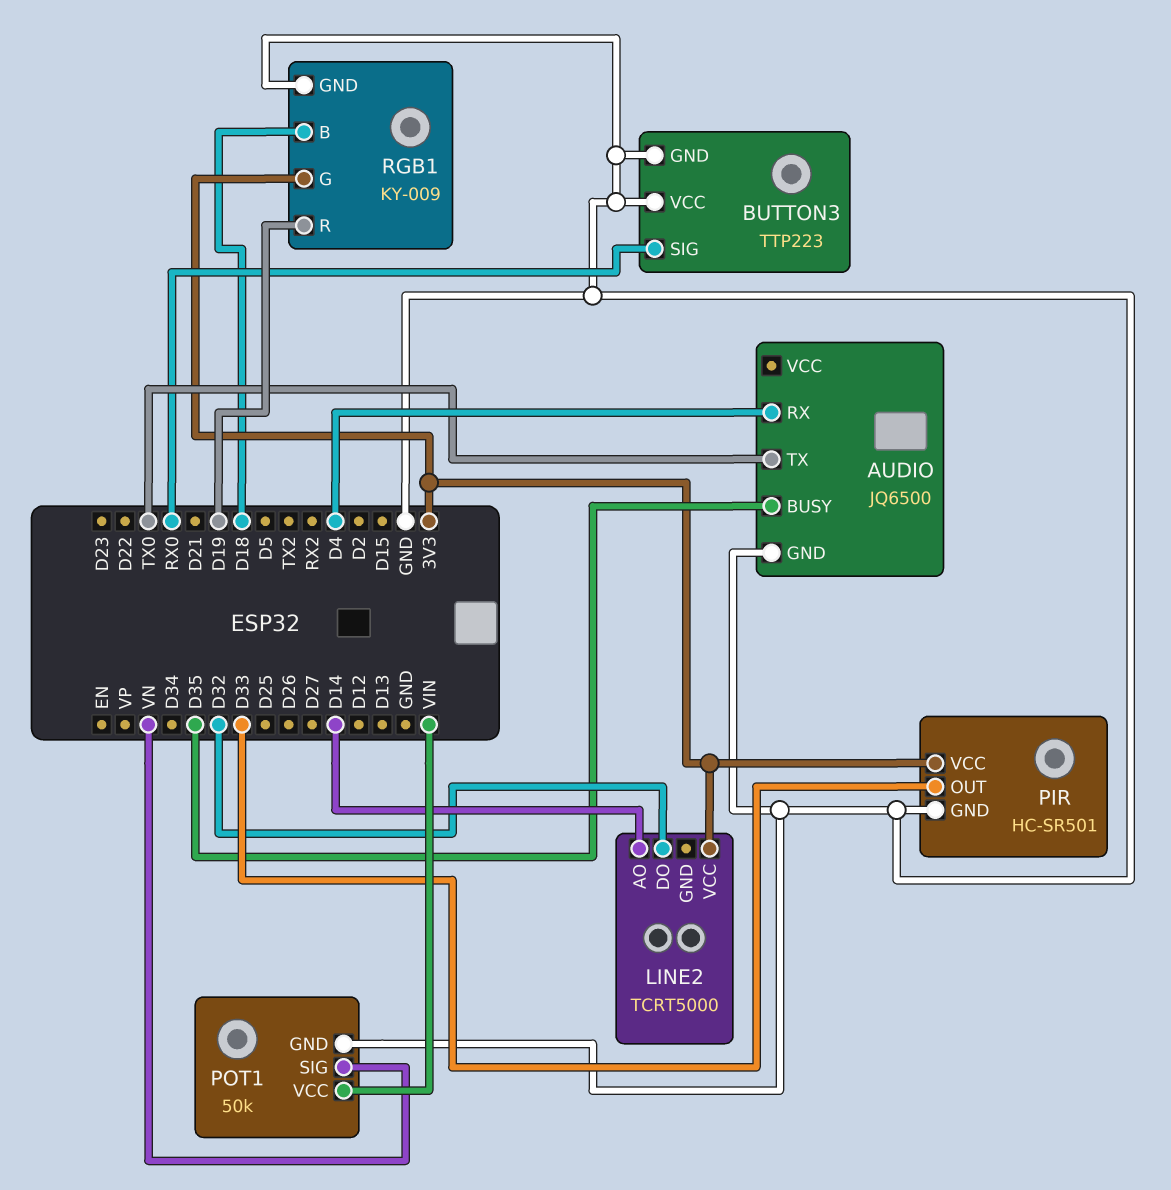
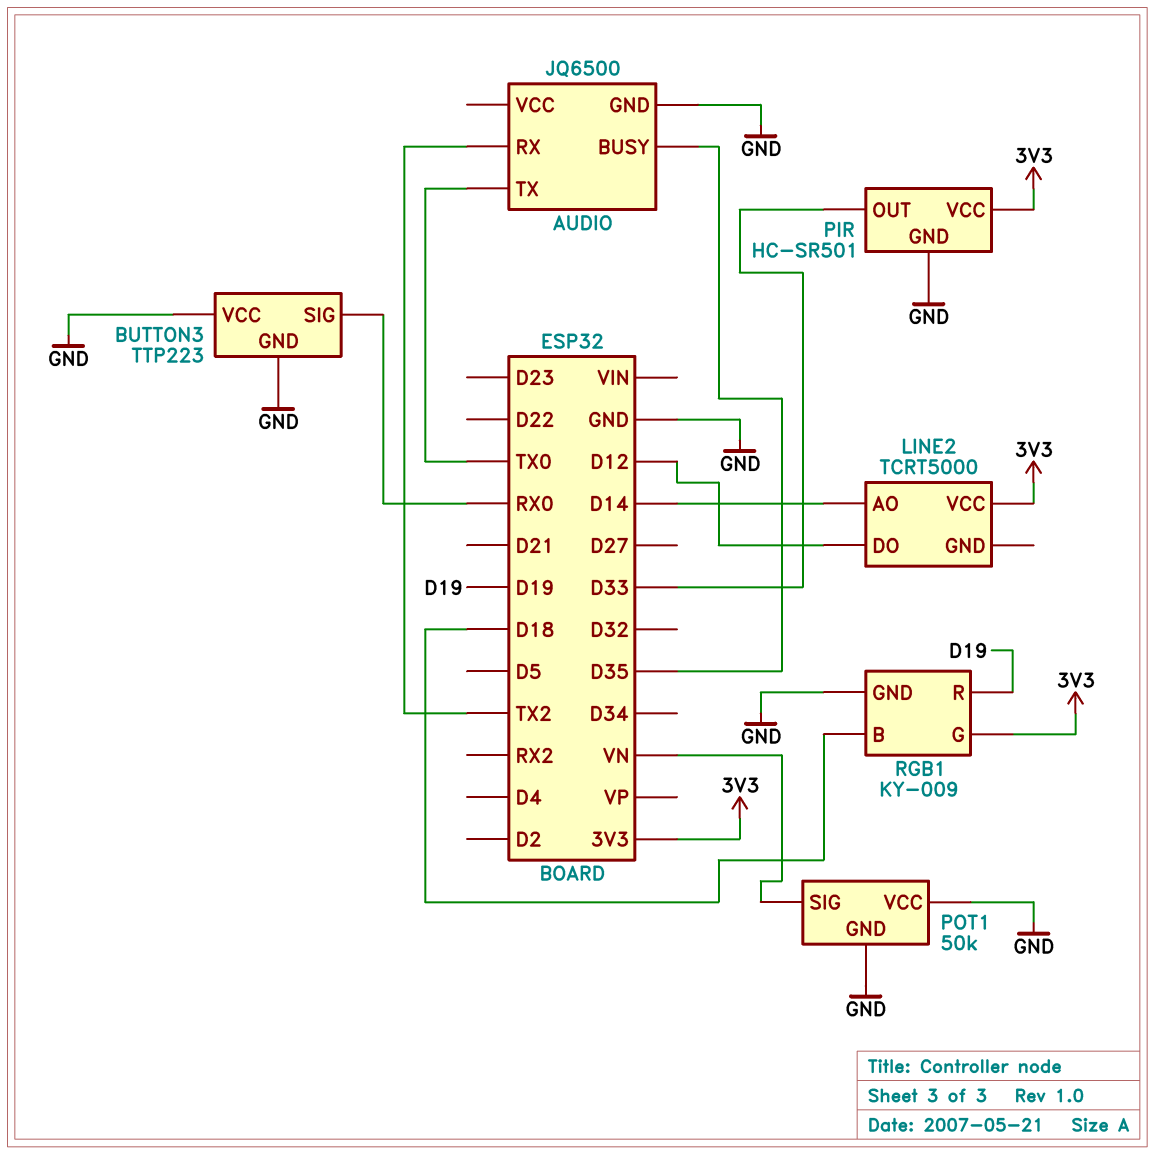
AUDIO pin RX: D4 -> TX2
LINE2 pin DO: D32 -> D12
POT1 pin VCC: VIN -> GND

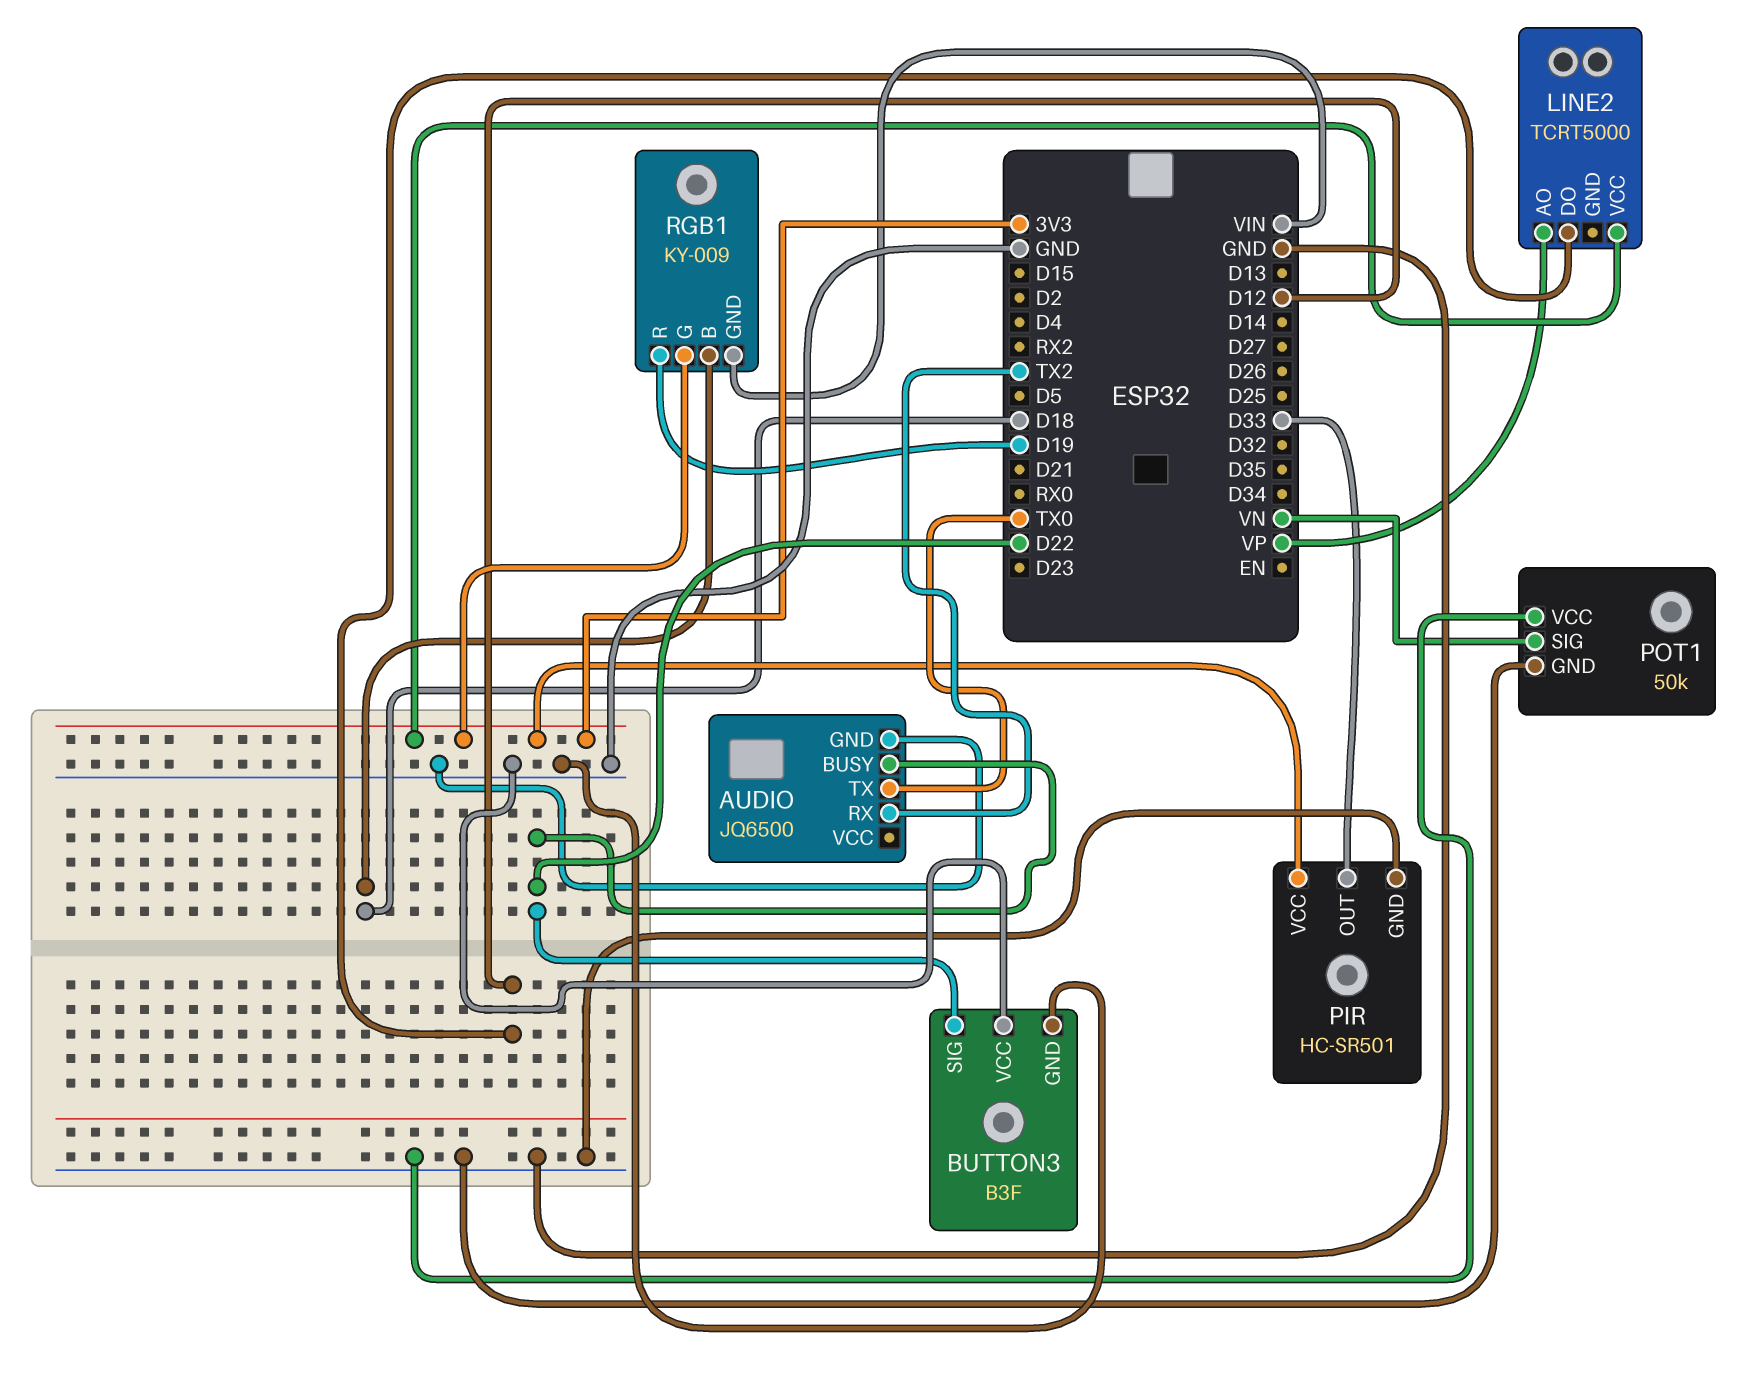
AUDIO pin BUSY: D35 -> D22
BUTTON3: TTP223 -> B3F
BUTTON3 pin SIG: RX0 -> D22
LINE2 pin AO: D14 -> VP
RGB1 pin GND: GND -> VIN

